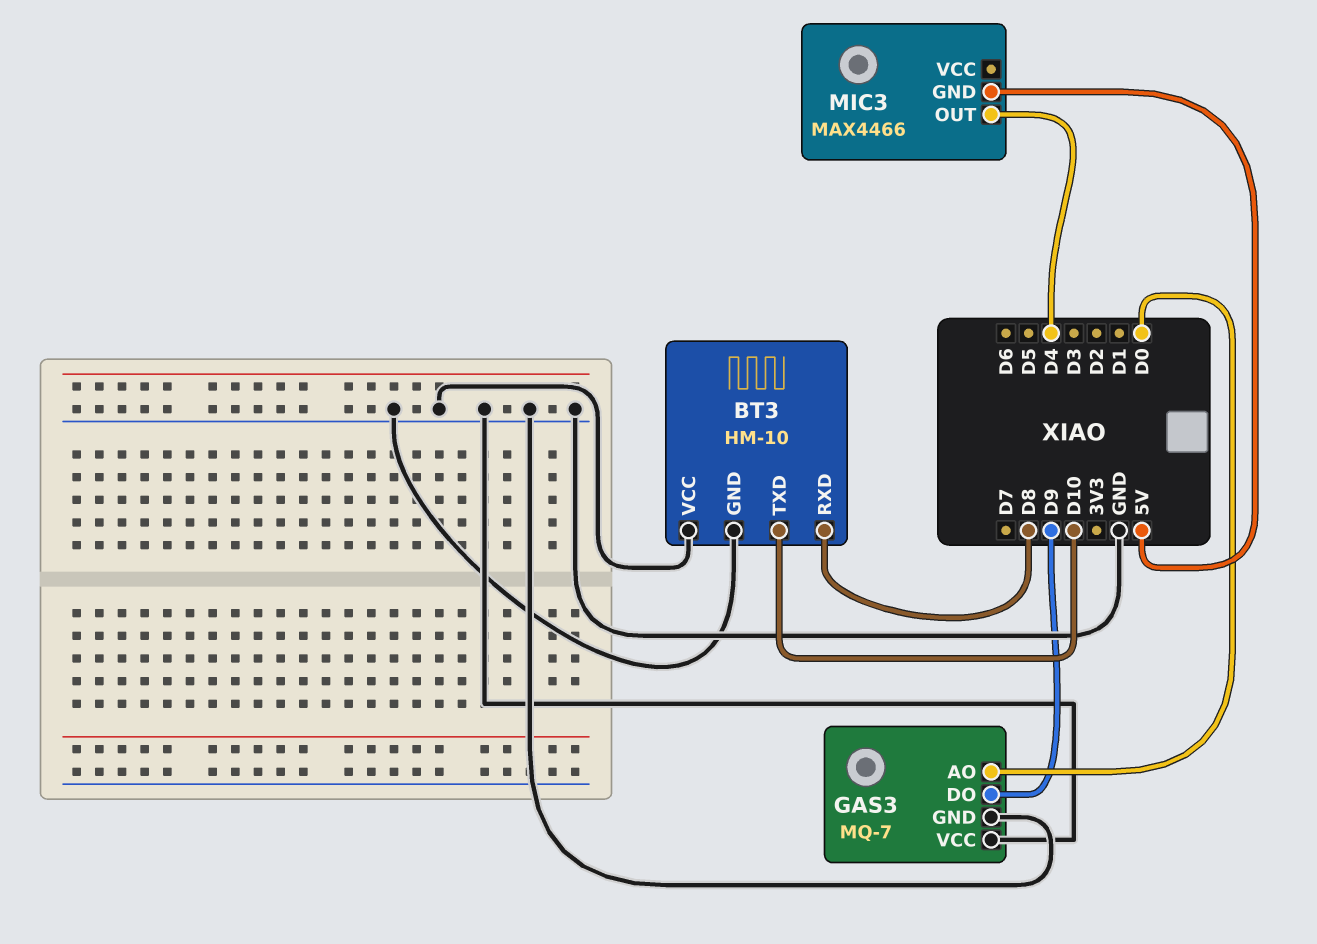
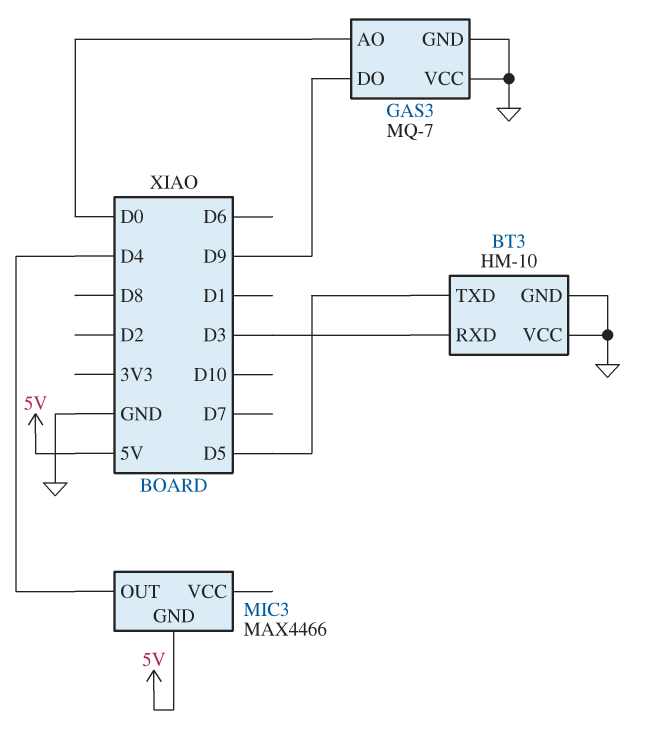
BT3 pin RXD: D8 -> D3
BT3 pin TXD: D10 -> D5

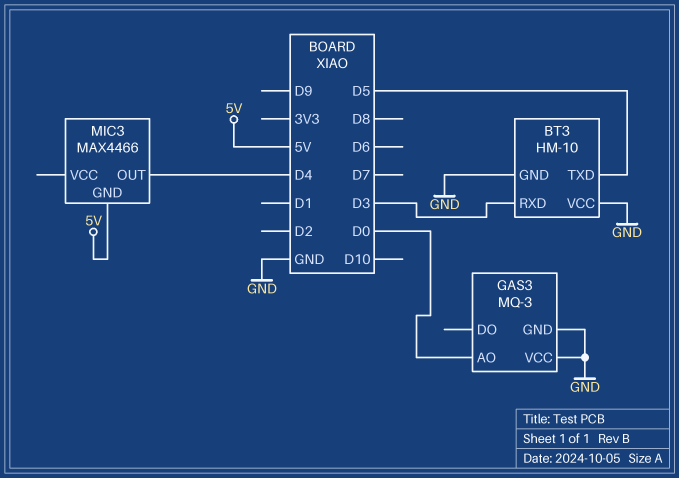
GAS3: MQ-7 -> MQ-3
GAS3 pin DO: D9 -> none

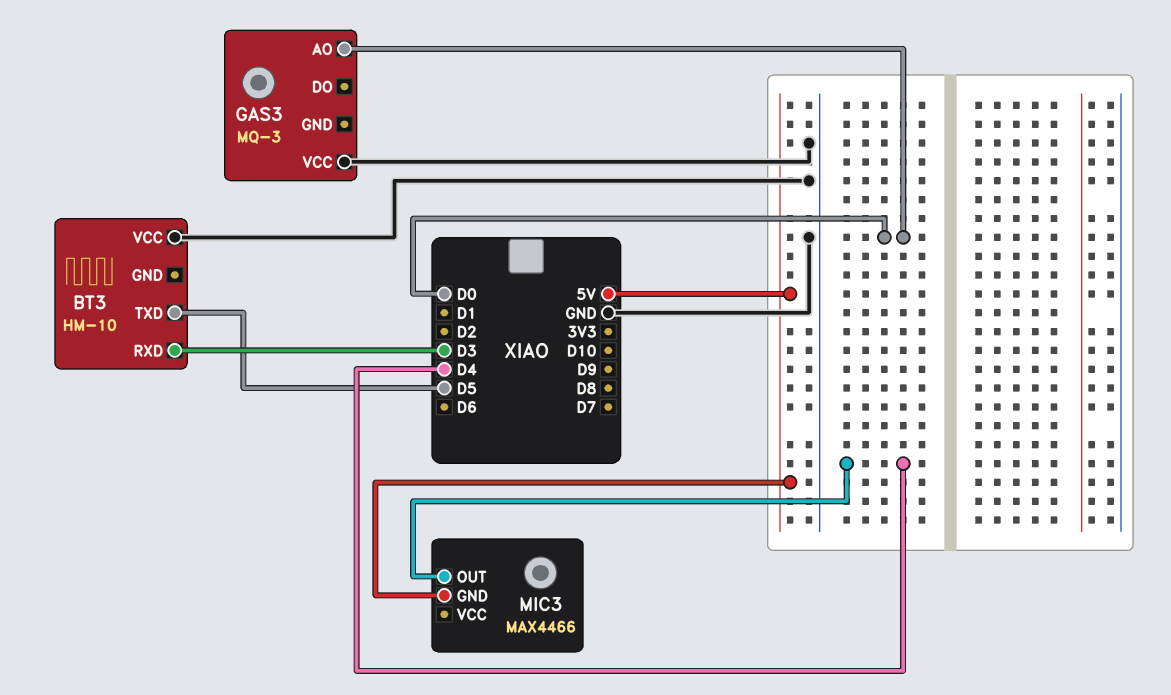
BT3 pin GND: GND -> none
GAS3 pin GND: GND -> none

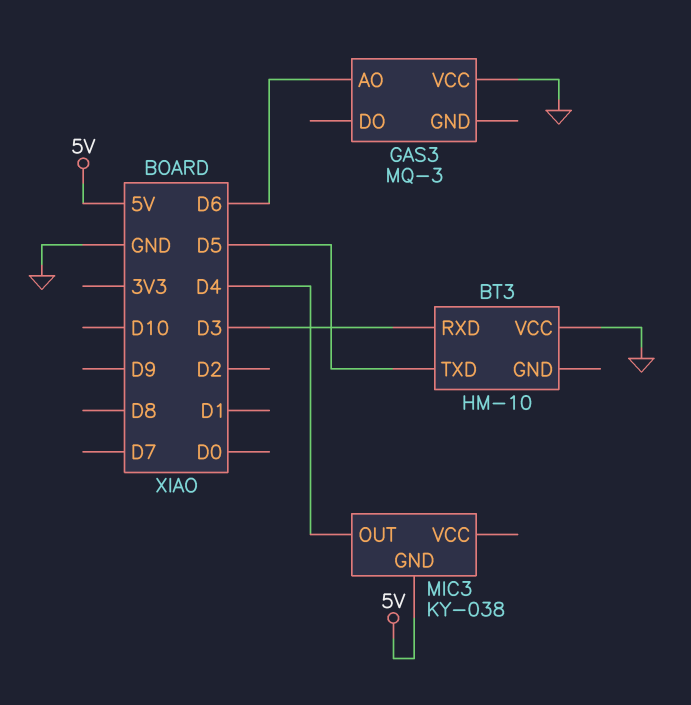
GAS3 pin AO: D0 -> D6
MIC3: MAX4466 -> KY-038

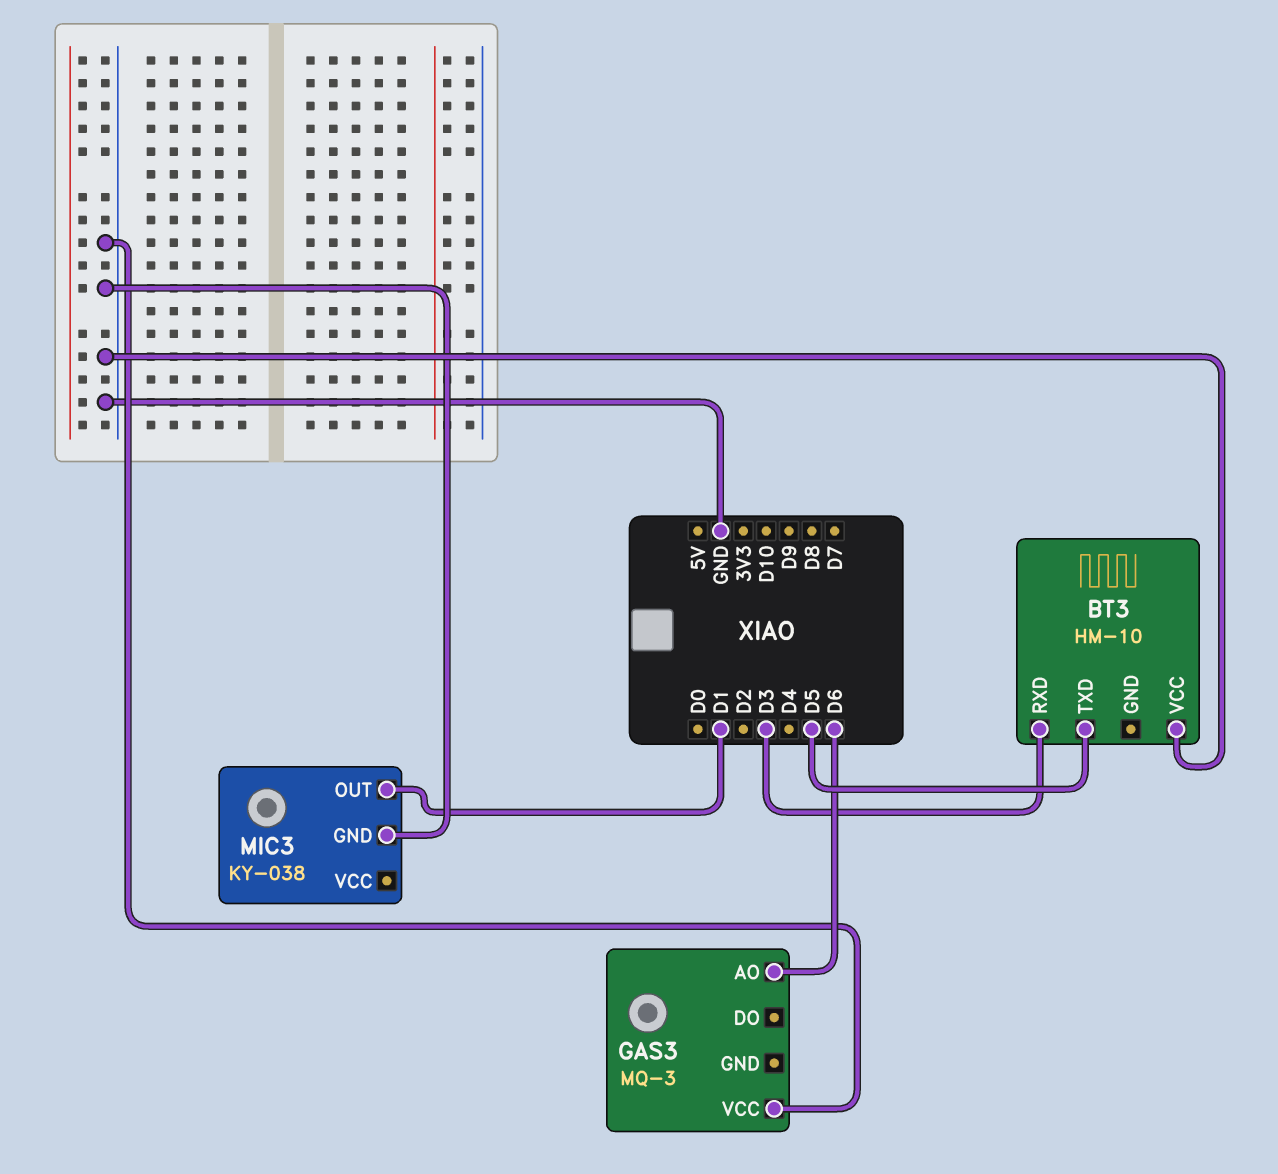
MIC3 pin GND: 5V -> GND
MIC3 pin OUT: D4 -> D1

